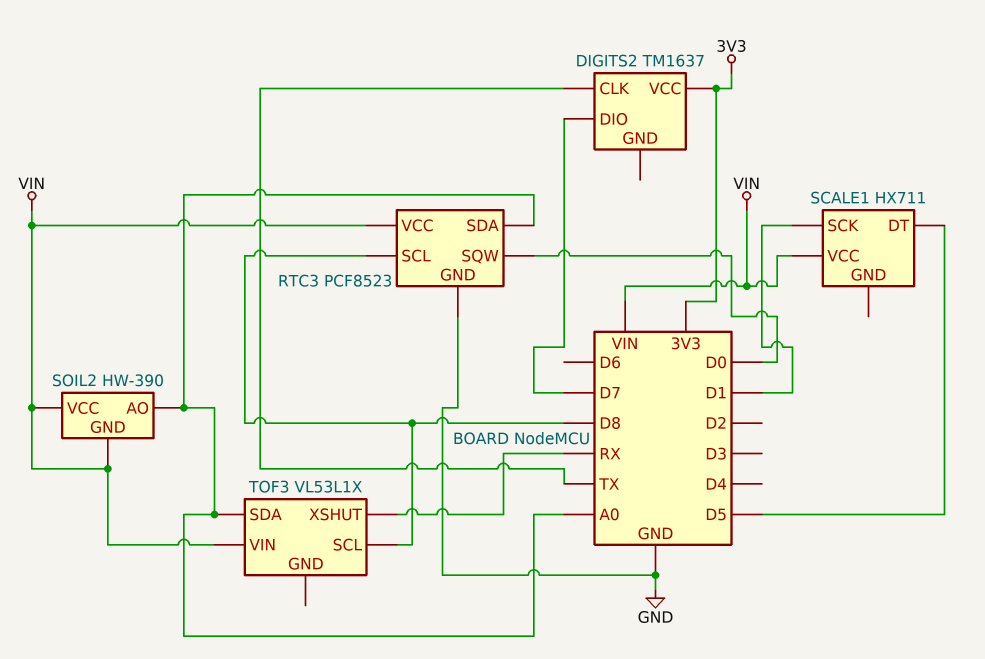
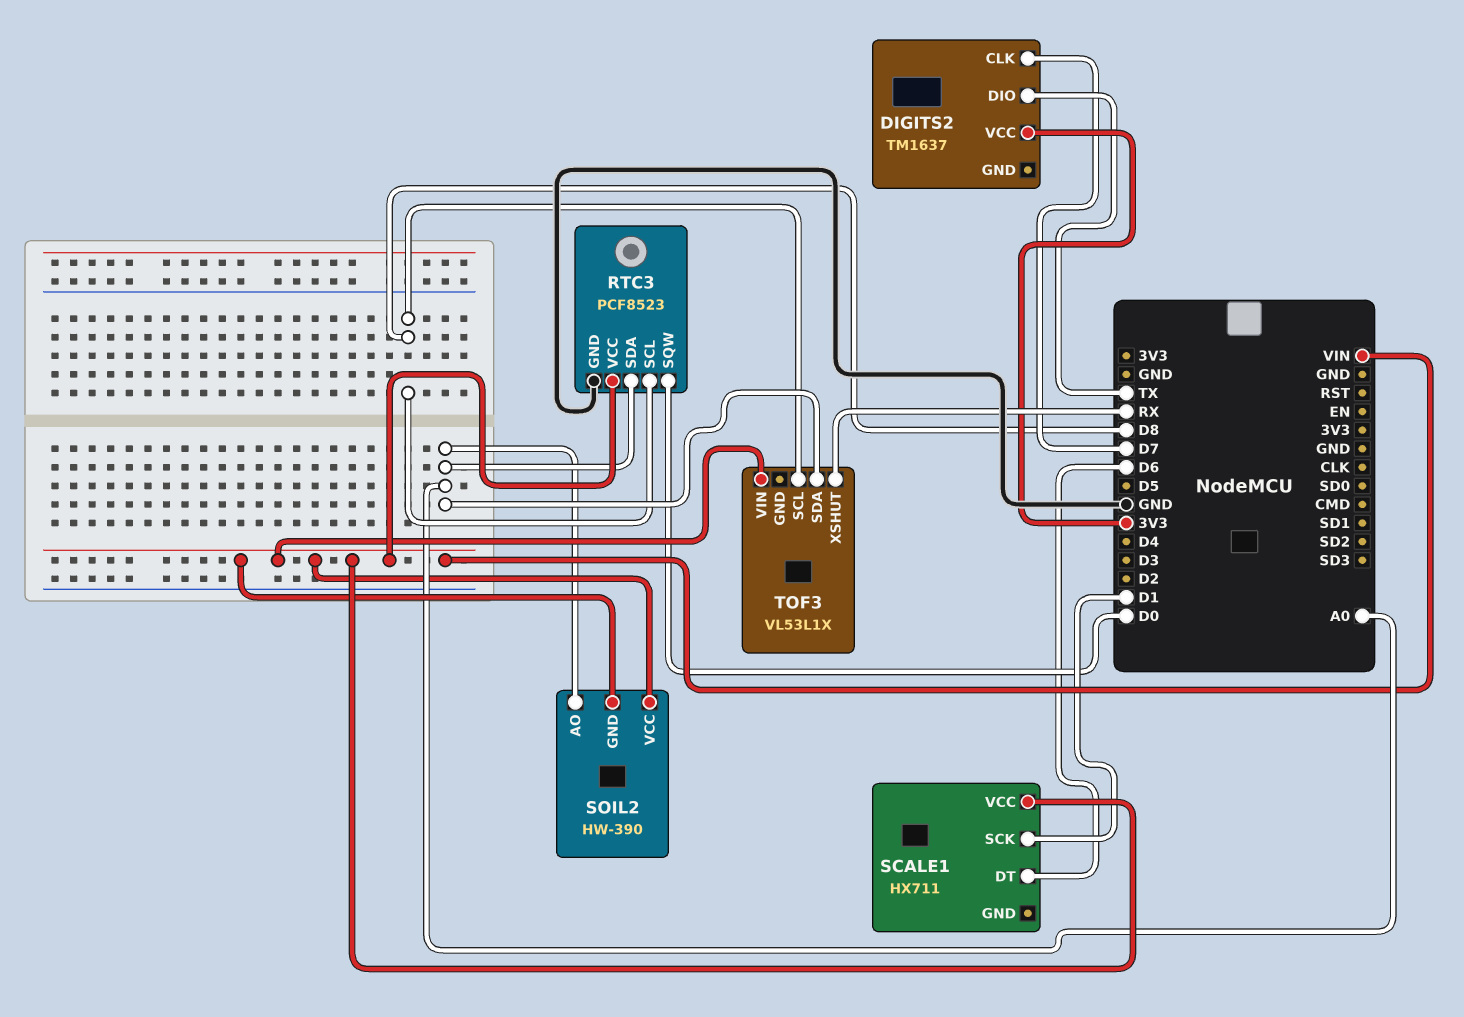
DIGITS2 pin CLK: TX -> D7
DIGITS2 pin DIO: D7 -> TX
SCALE1 pin DT: D5 -> D6

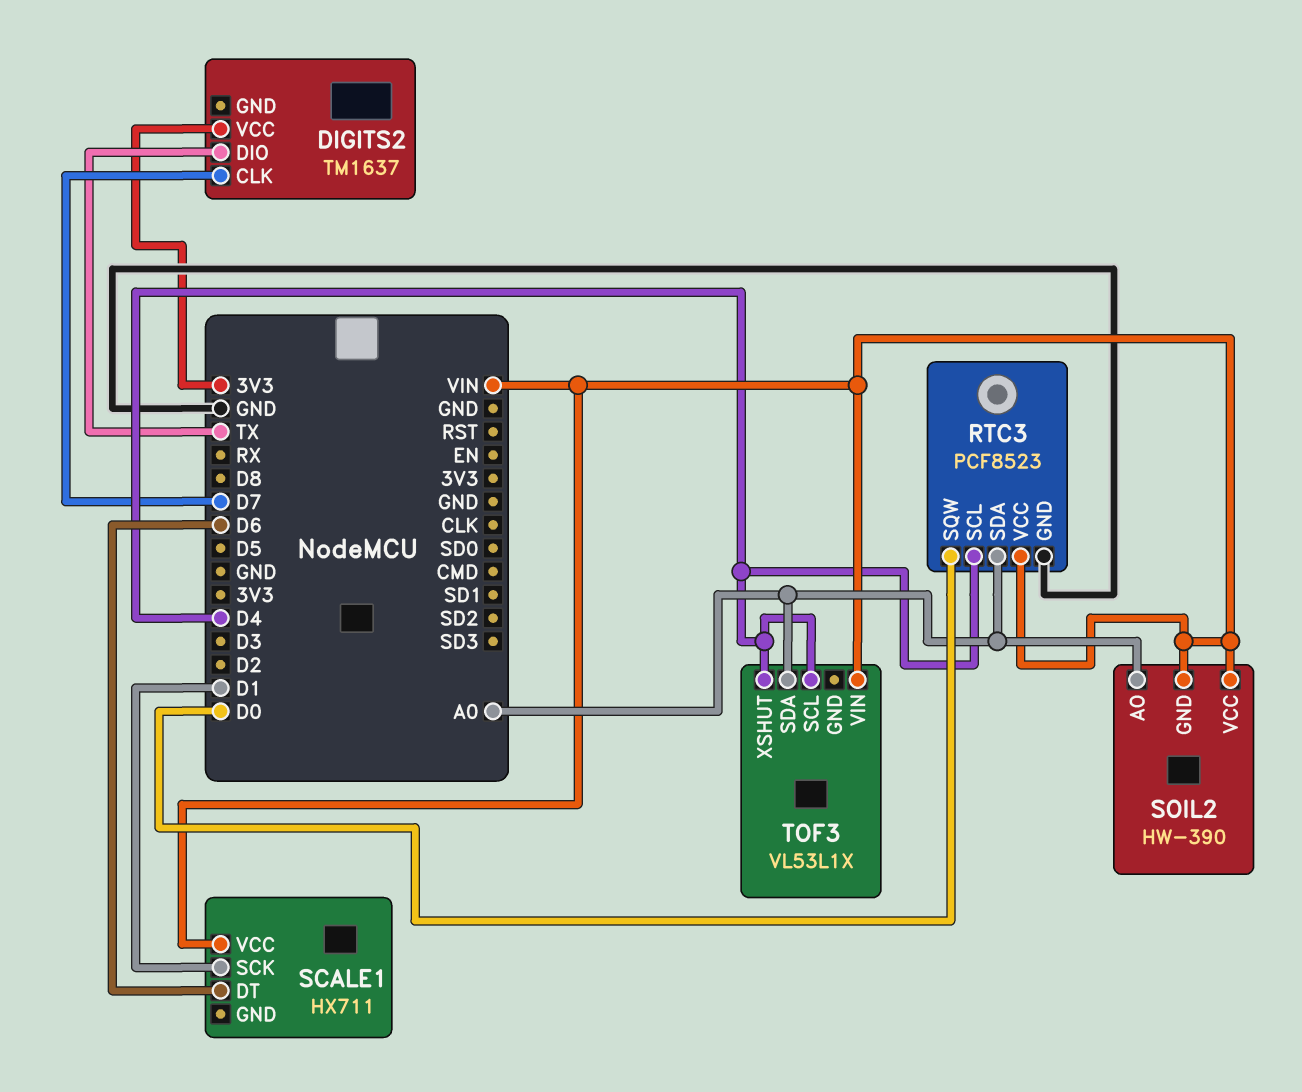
RTC3 pin SCL: D8 -> D4
TOF3 pin SCL: D8 -> D4
TOF3 pin XSHUT: RX -> D4

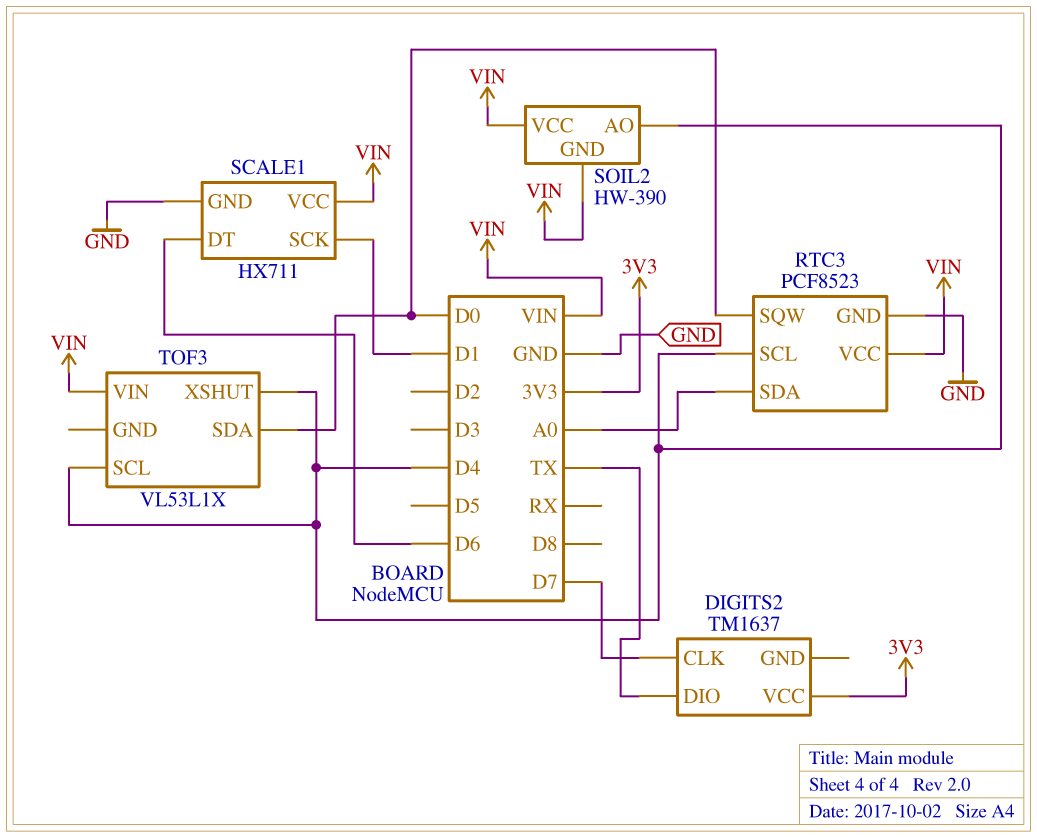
SCALE1 pin GND: none -> GND
SOIL2 pin AO: A0 -> D4
TOF3 pin SDA: A0 -> D0

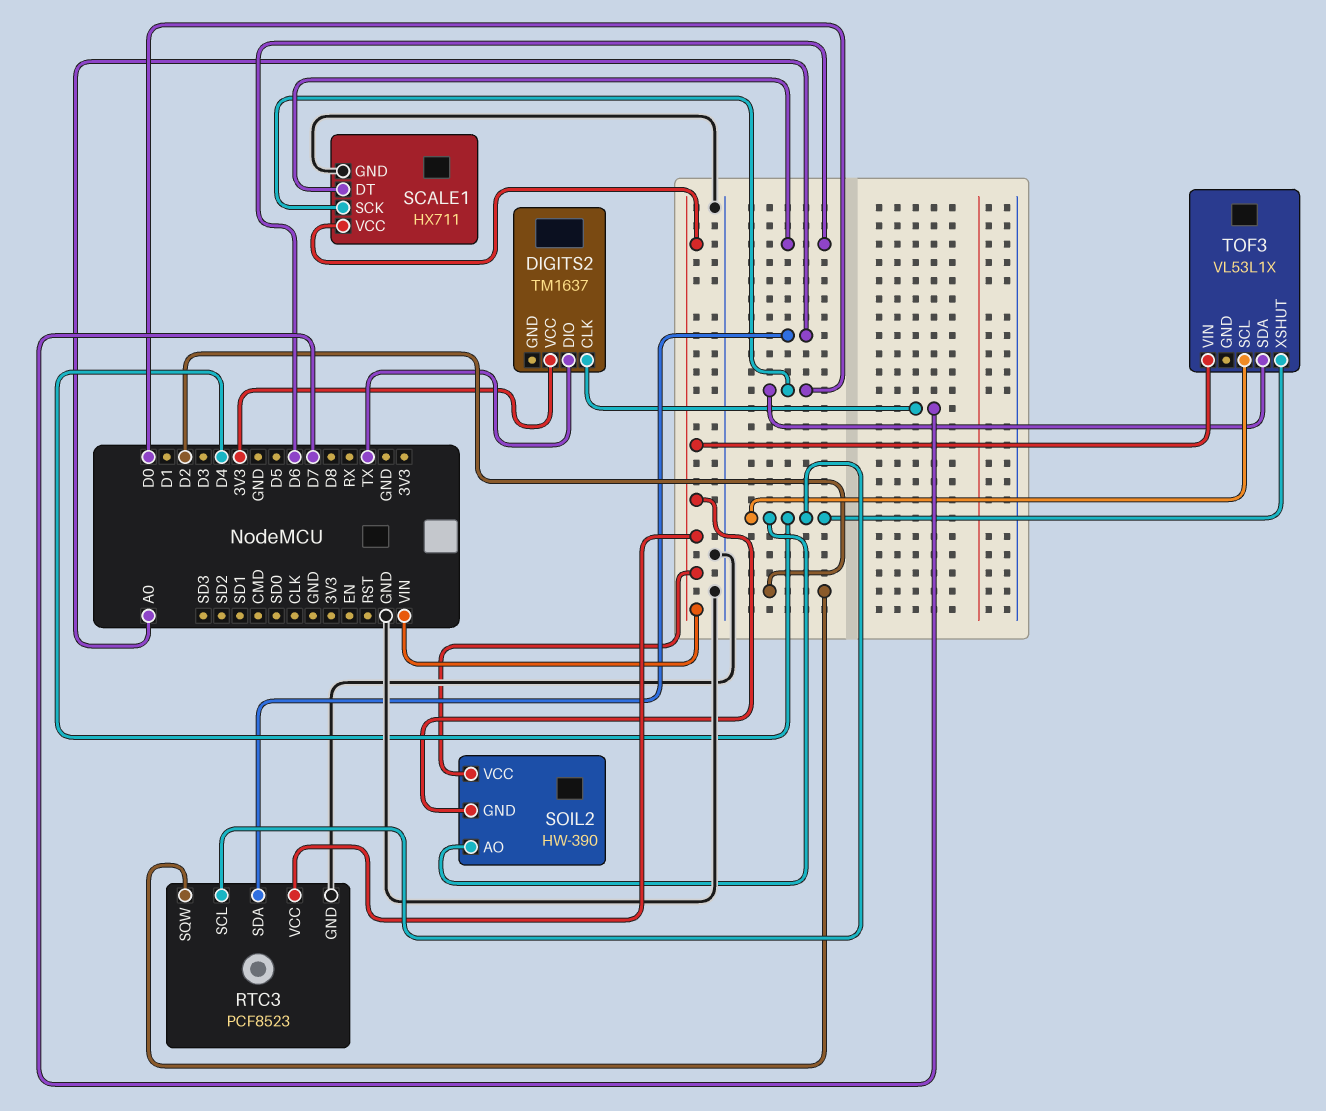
RTC3 pin SQW: D0 -> D2
SCALE1 pin SCK: D1 -> D0

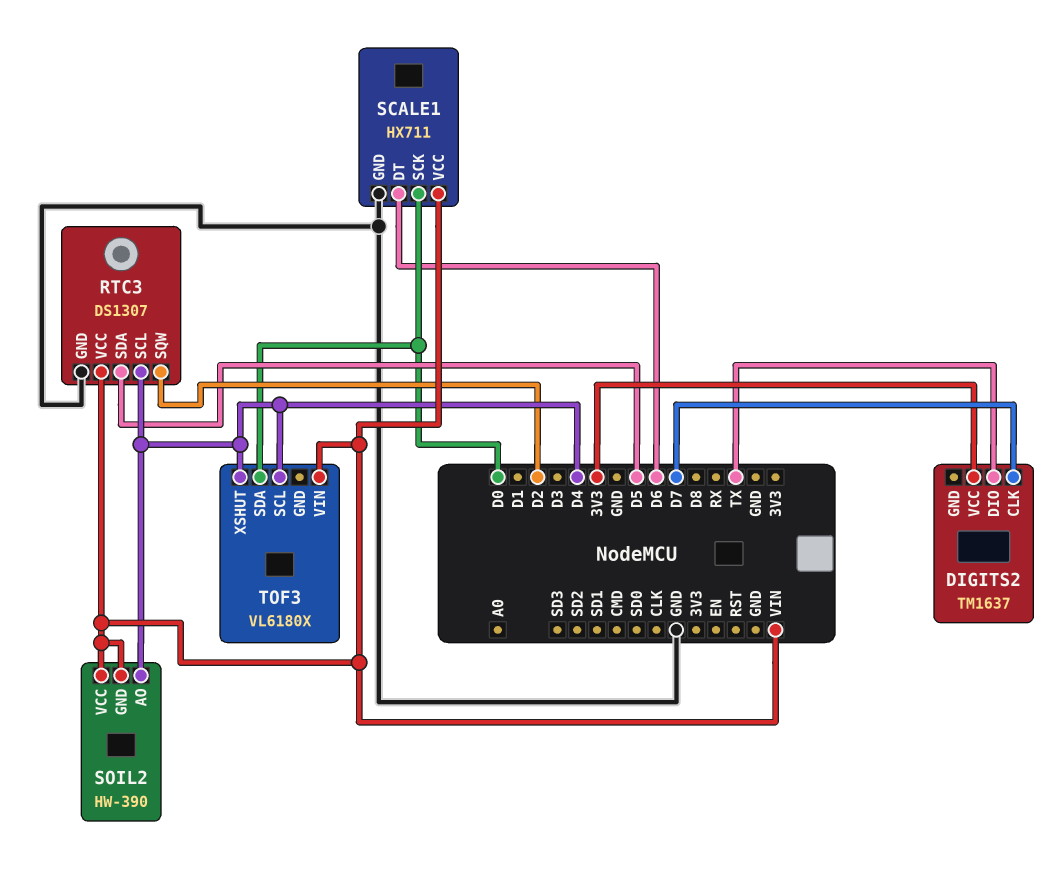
RTC3: PCF8523 -> DS1307
RTC3 pin SDA: A0 -> D5
TOF3: VL53L1X -> VL6180X

